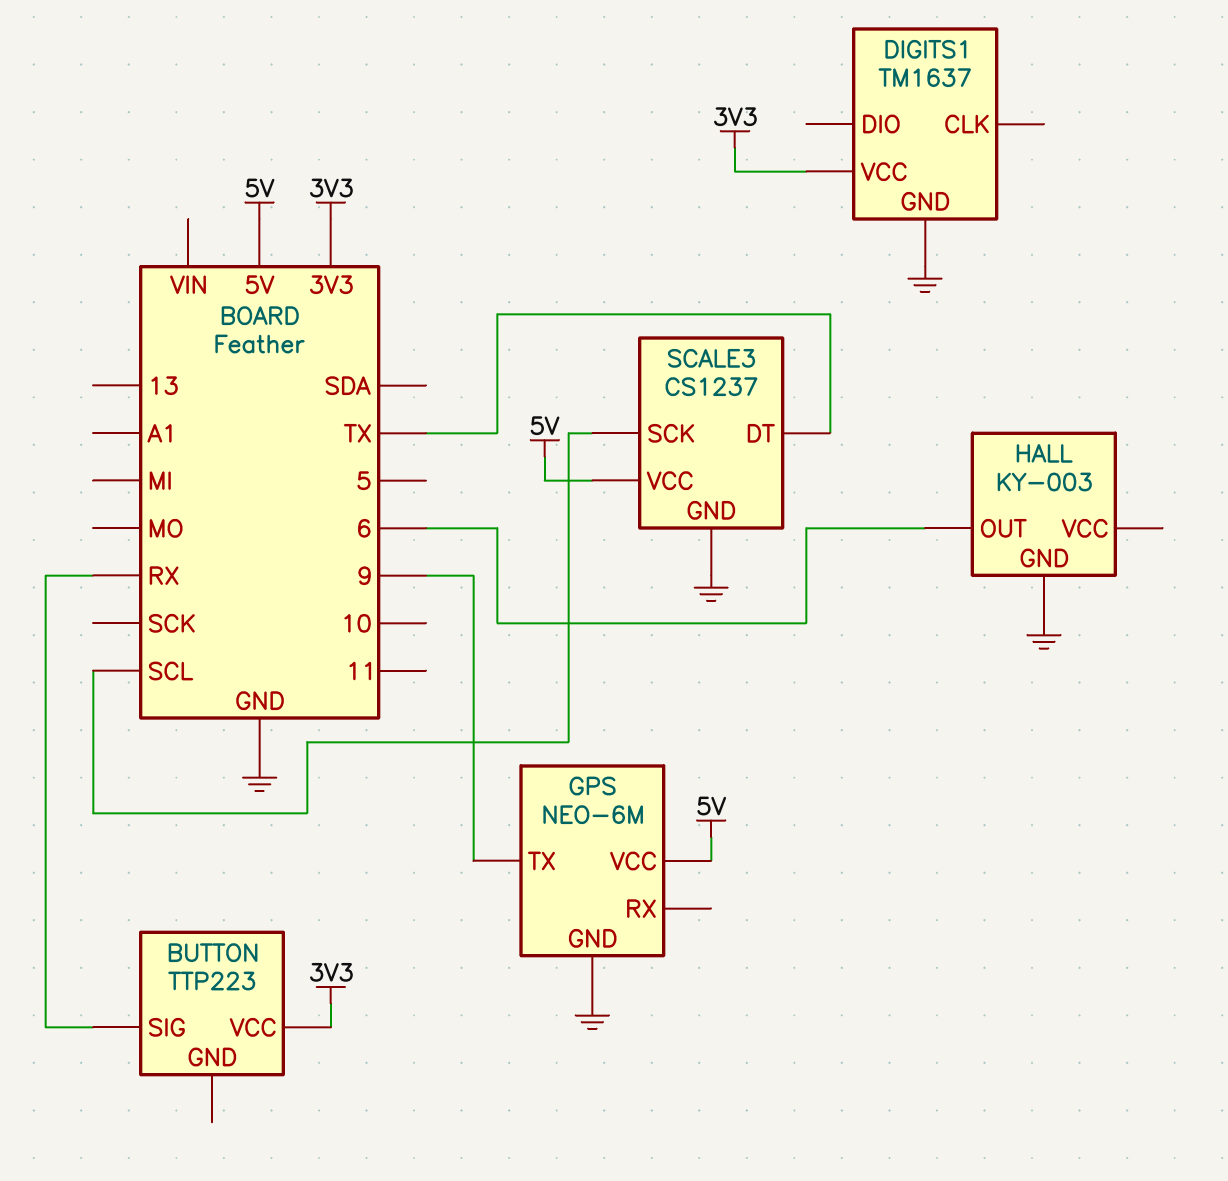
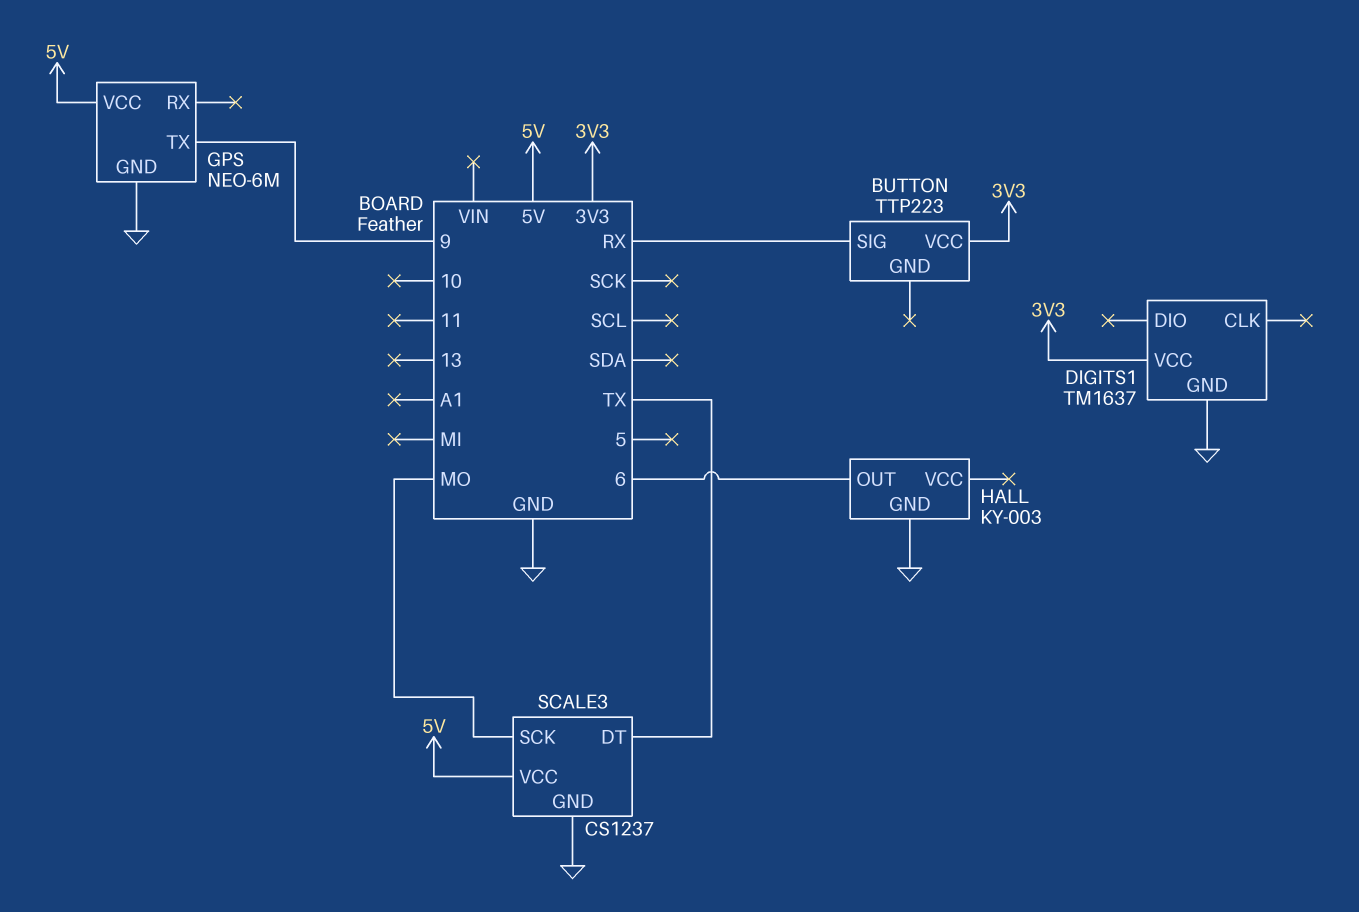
SCALE3 pin SCK: SCL -> MO

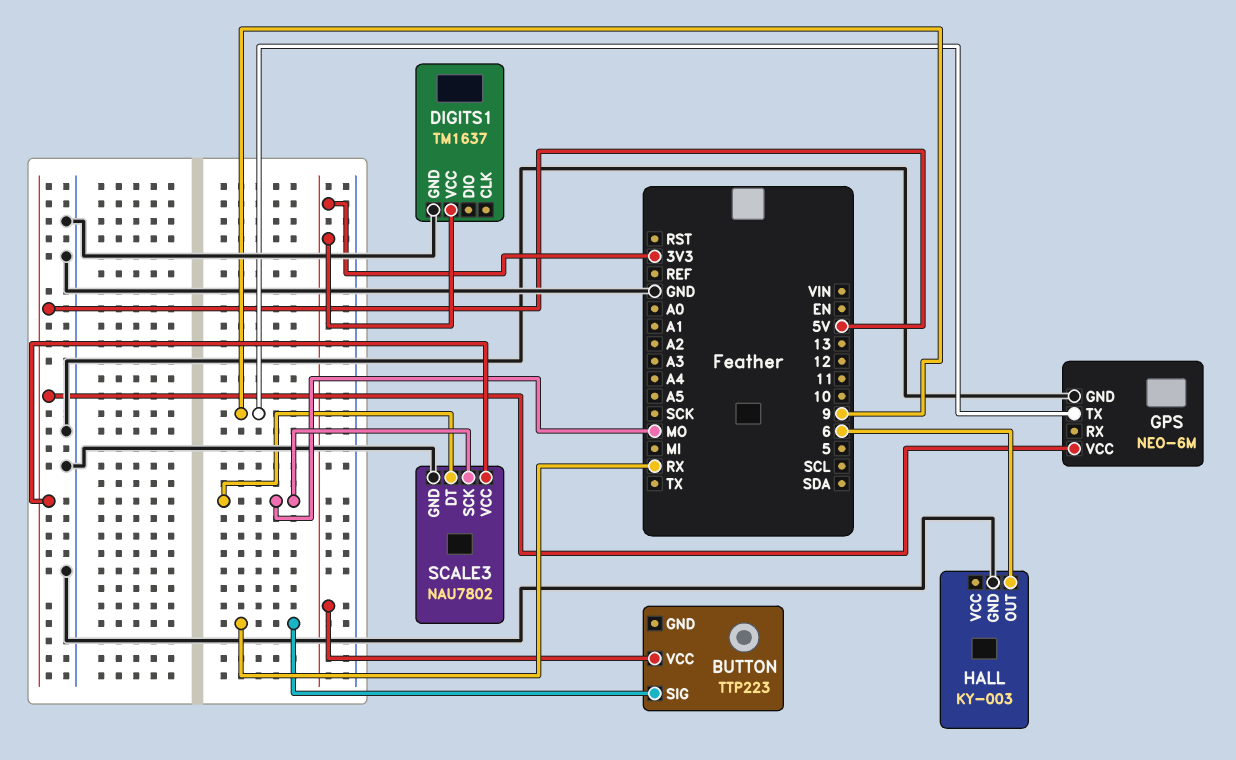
SCALE3: CS1237 -> NAU7802
SCALE3 pin DT: TX -> MO

